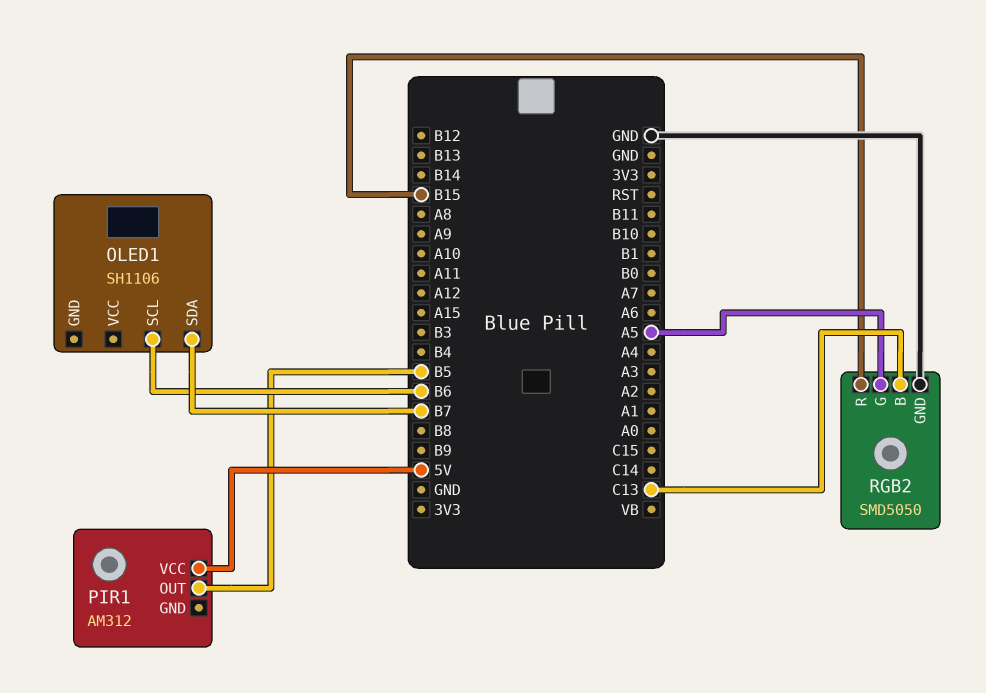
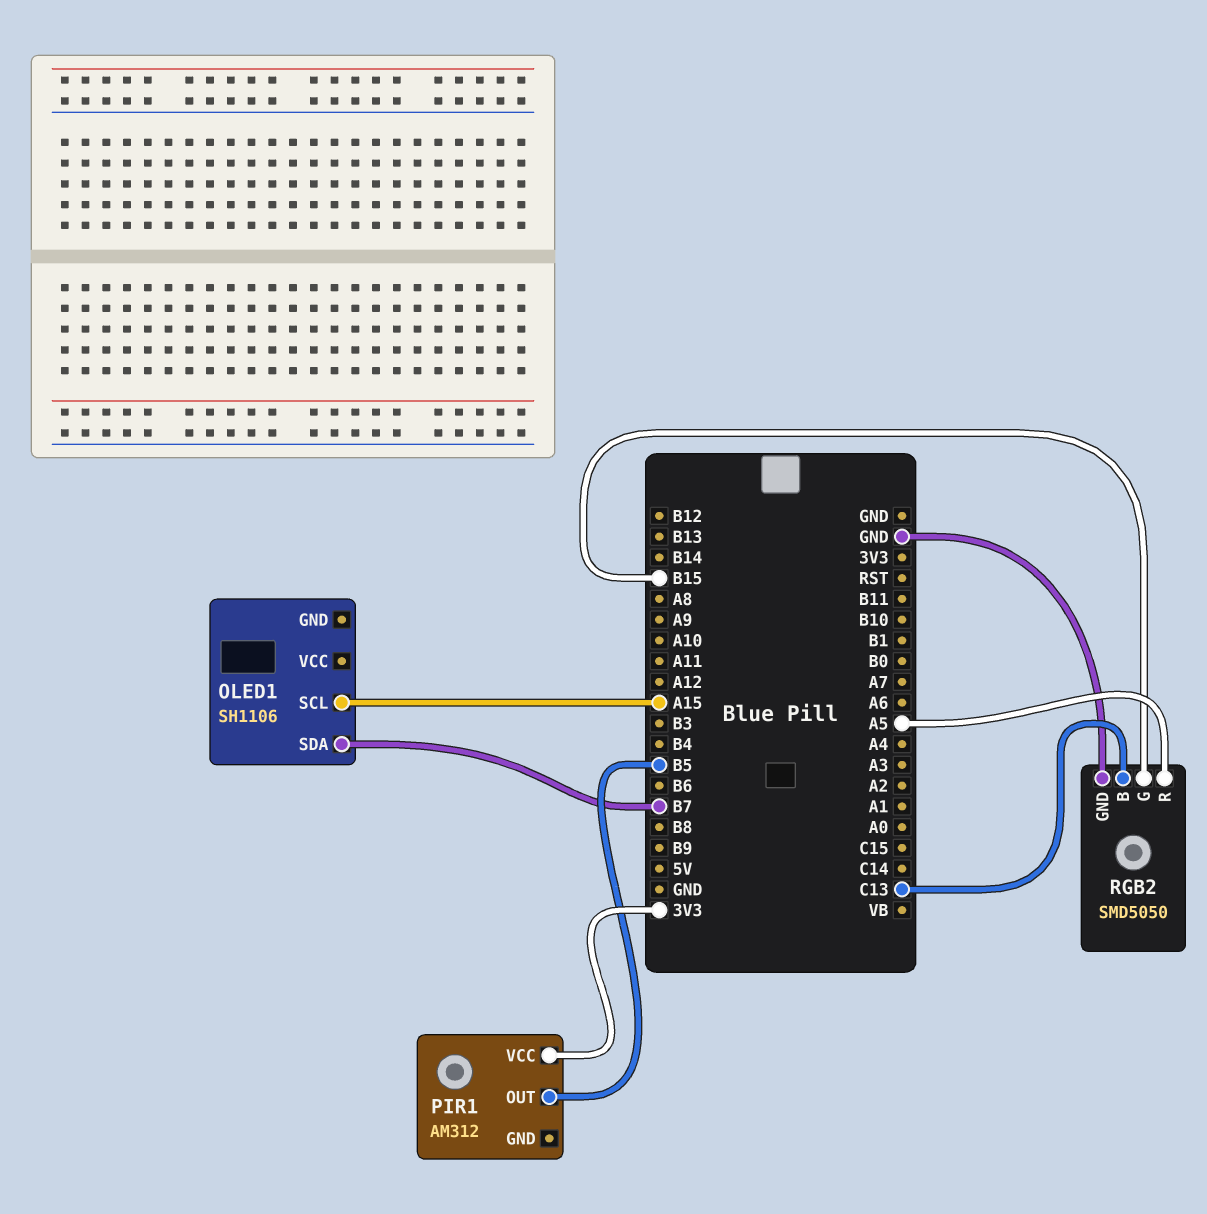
OLED1 pin SCL: B6 -> A15
PIR1 pin VCC: 5V -> 3V3
RGB2 pin G: A5 -> B15
RGB2 pin R: B15 -> A5

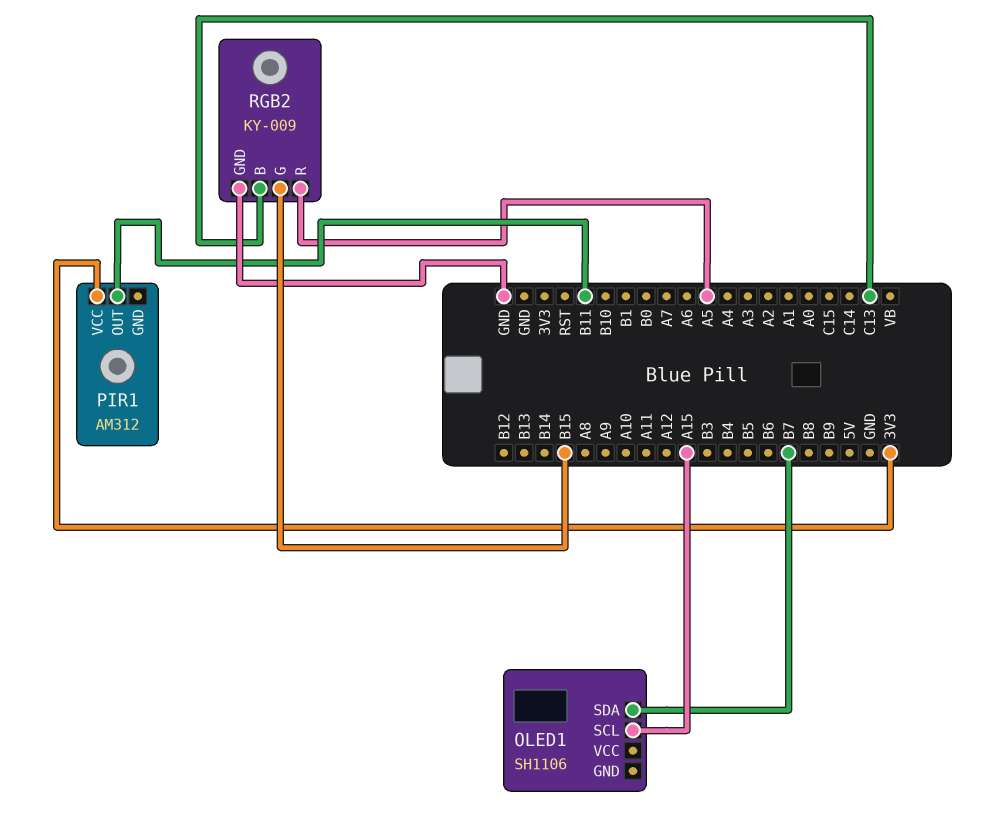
PIR1 pin OUT: B5 -> B11
RGB2: SMD5050 -> KY-009

